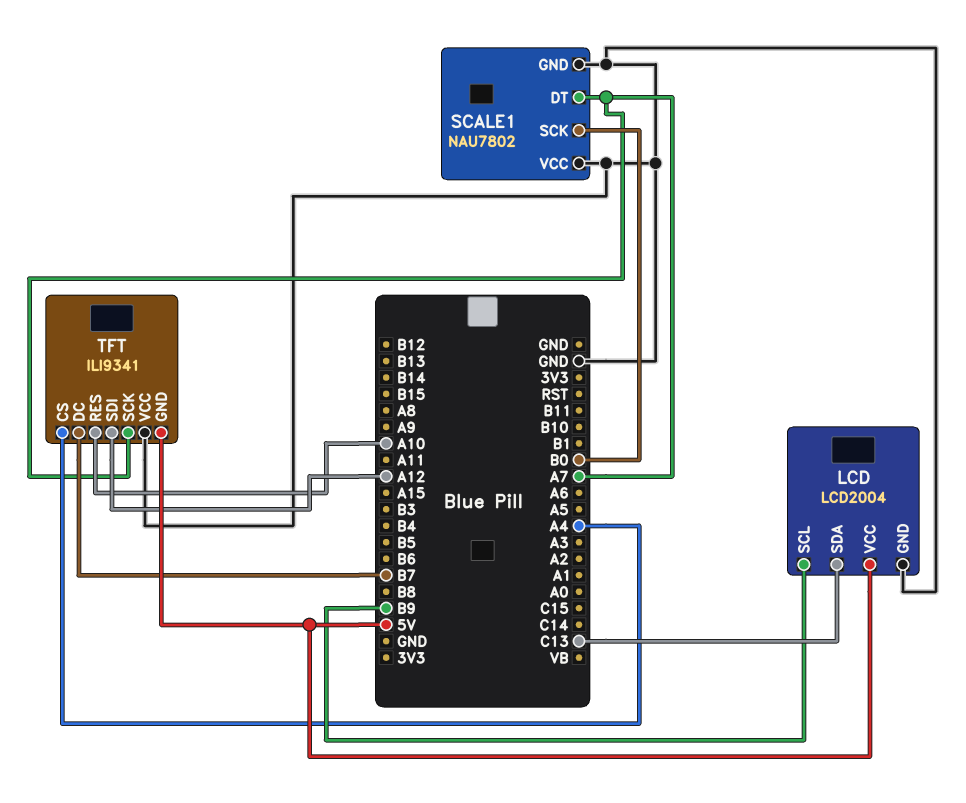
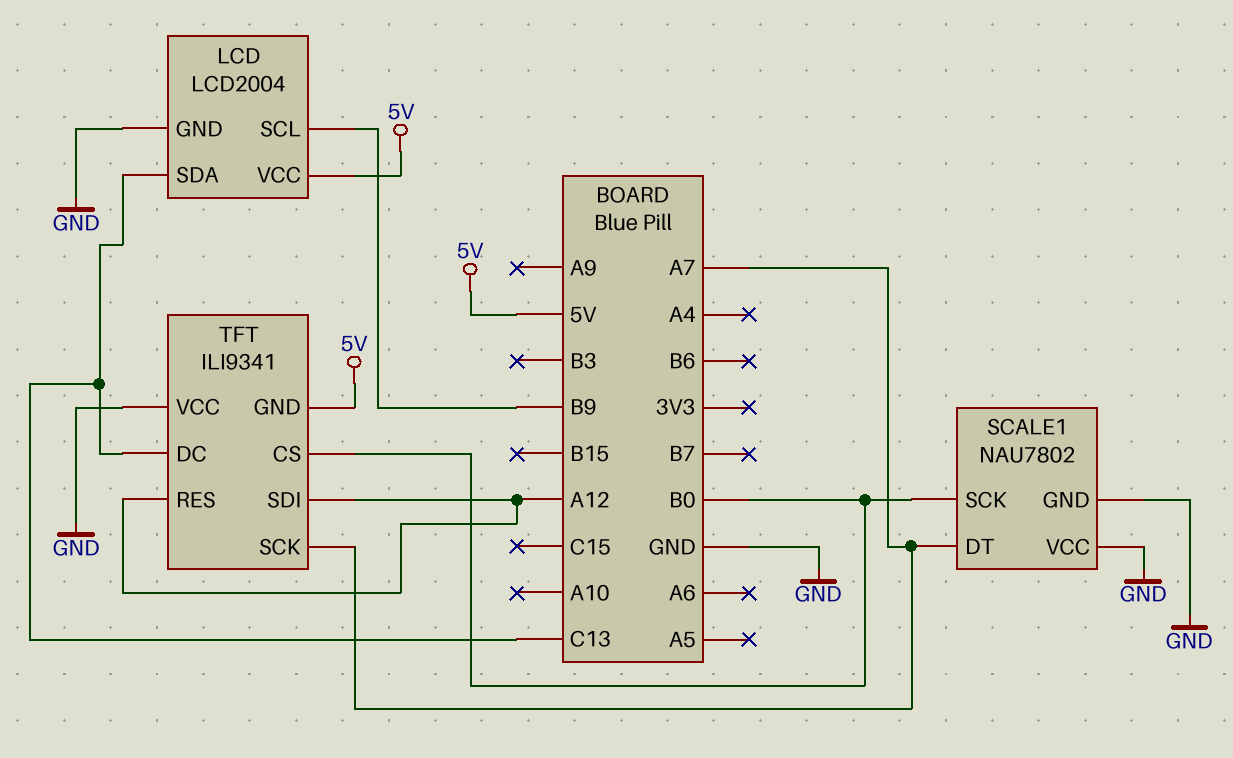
TFT pin CS: A4 -> B0
TFT pin DC: B7 -> C13
TFT pin RES: A10 -> A12

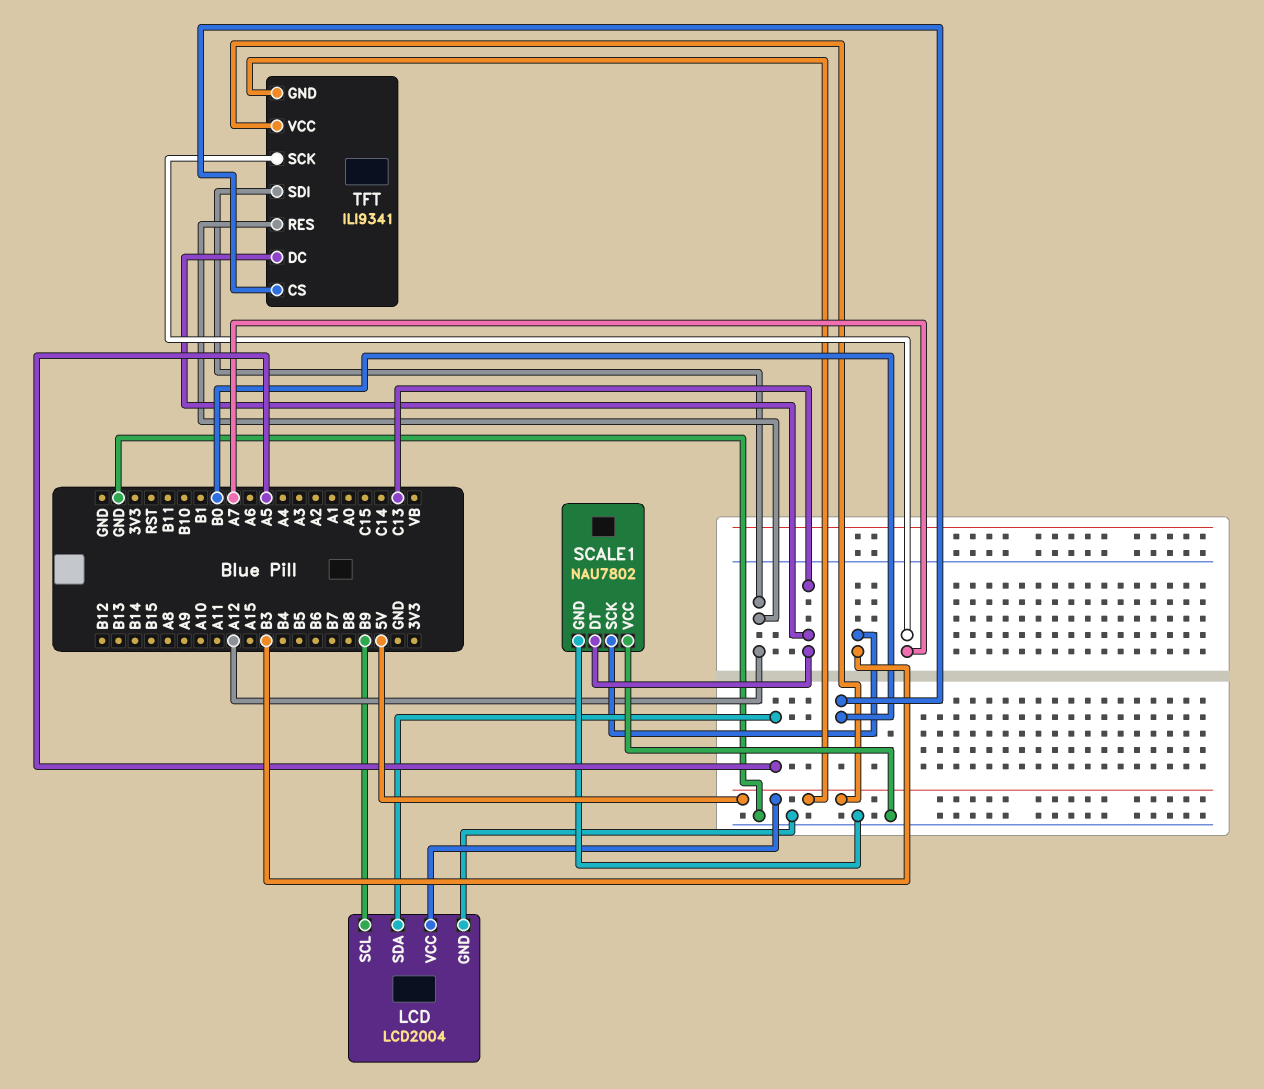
LCD pin SDA: C13 -> A5
SCALE1 pin DT: A7 -> C13
SCALE1 pin SCK: B0 -> B3
TFT pin VCC: GND -> 5V

